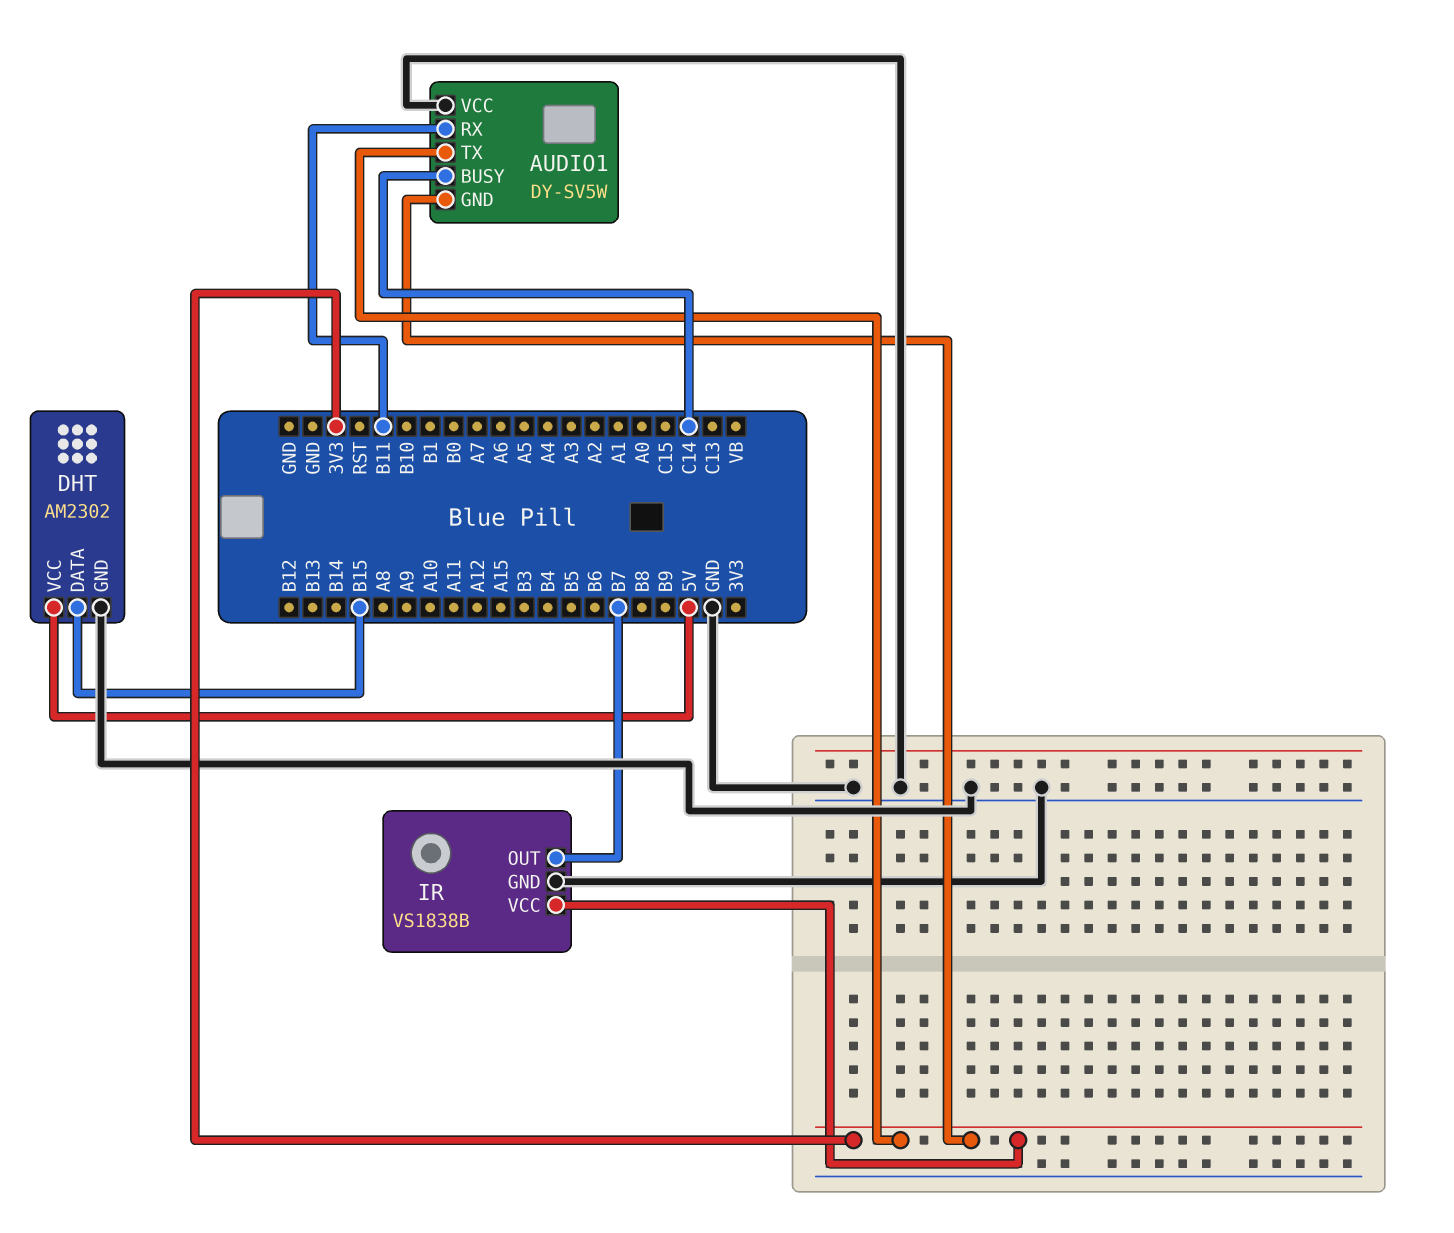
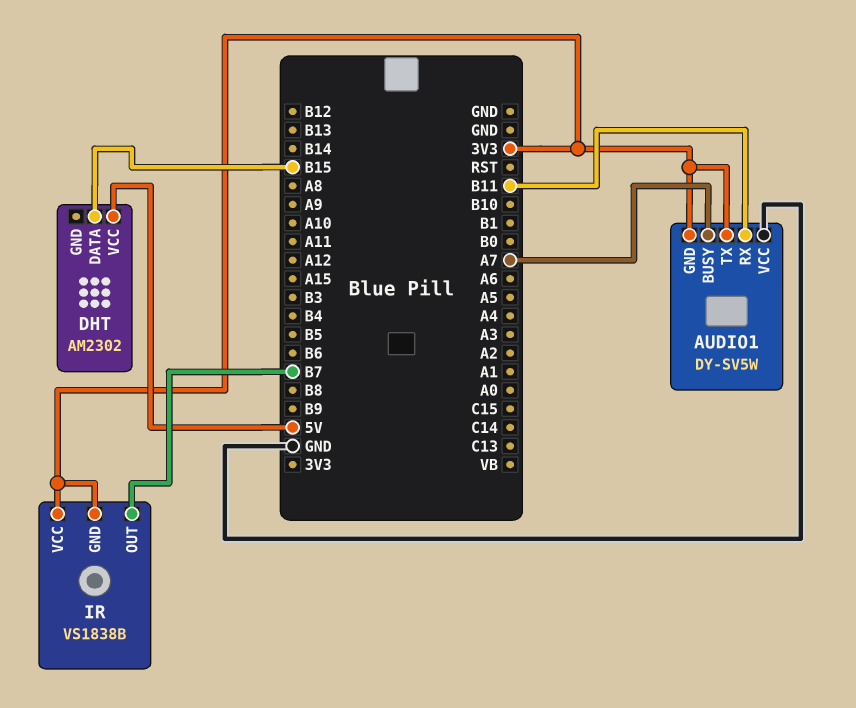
AUDIO1 pin BUSY: C14 -> A7
DHT pin GND: GND -> none
IR pin GND: GND -> 3V3

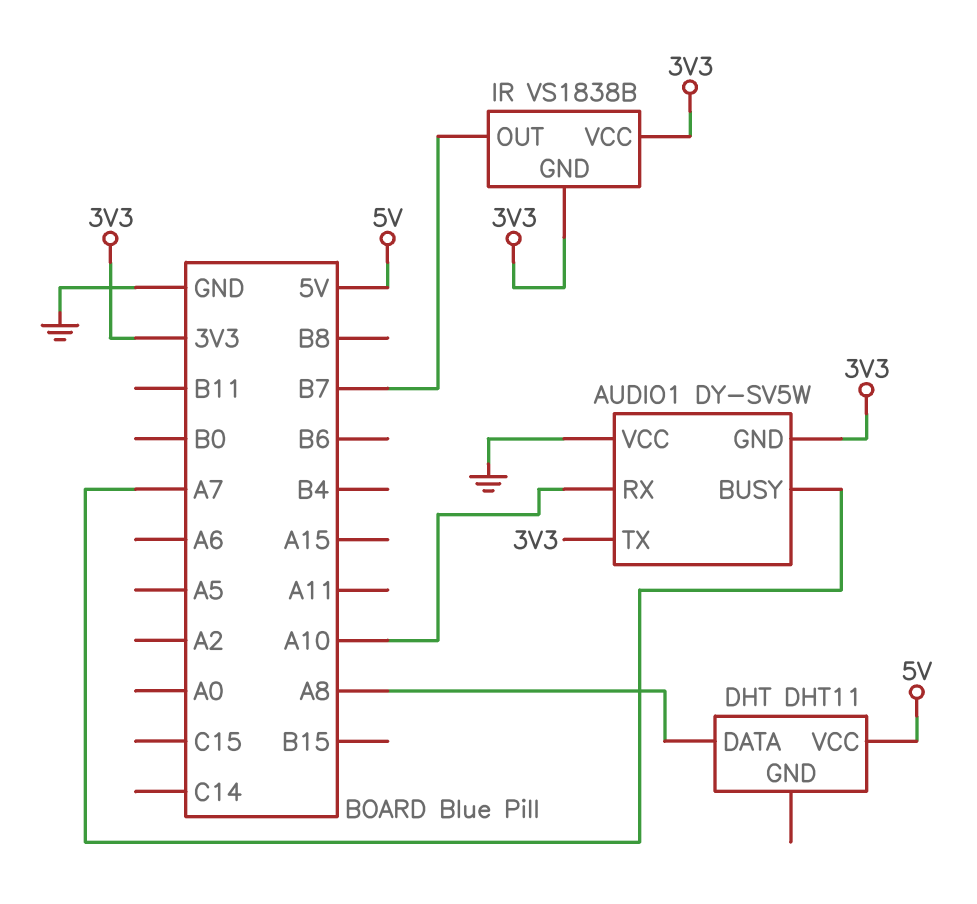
AUDIO1 pin RX: B11 -> A10
DHT: AM2302 -> DHT11
DHT pin DATA: B15 -> A8

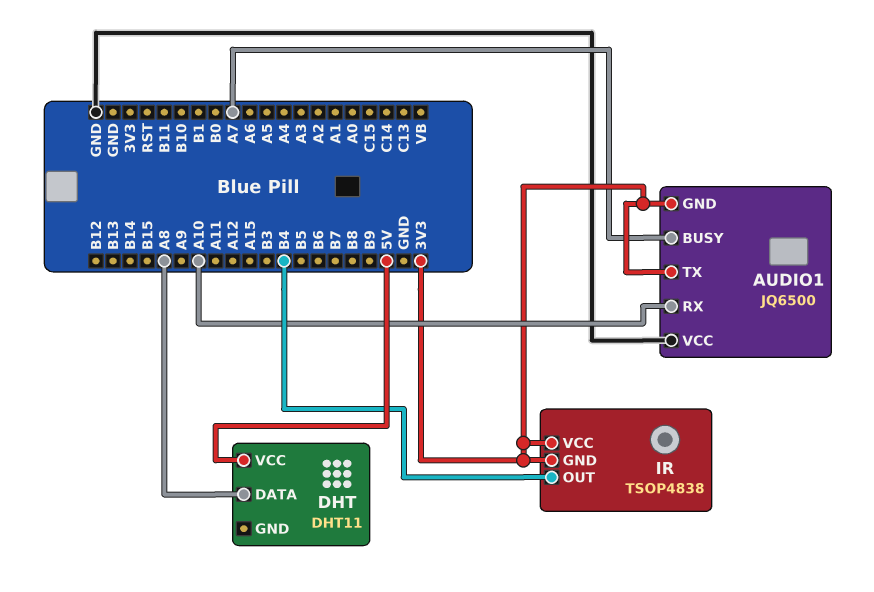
AUDIO1: DY-SV5W -> JQ6500
IR: VS1838B -> TSOP4838
IR pin OUT: B7 -> B4

